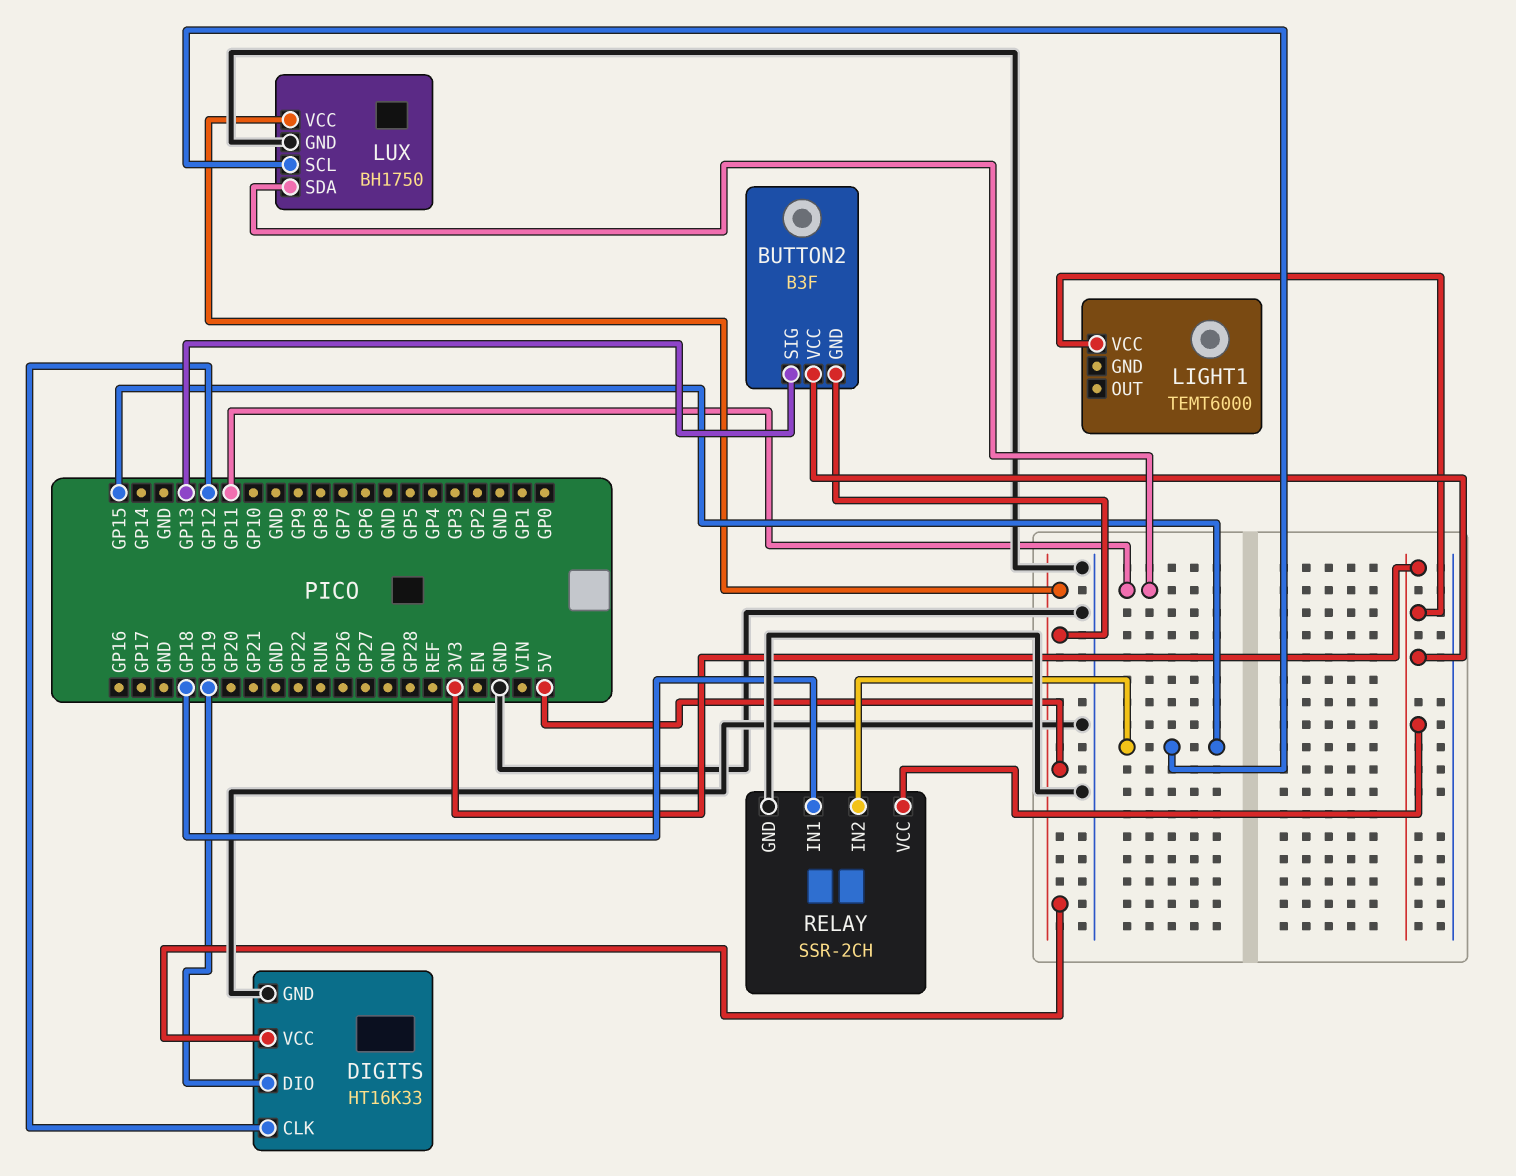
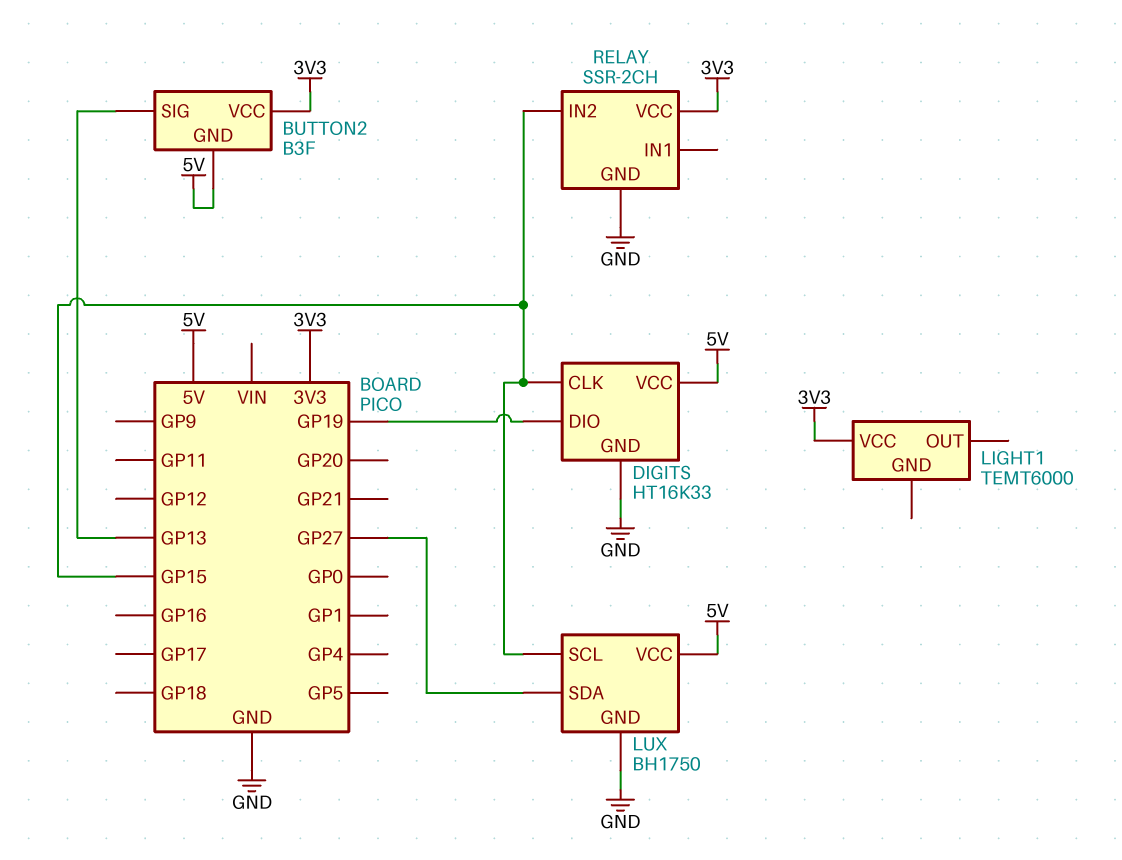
DIGITS pin CLK: GP12 -> GP15
LUX pin SDA: GP11 -> GP27
RELAY pin IN1: GP18 -> none

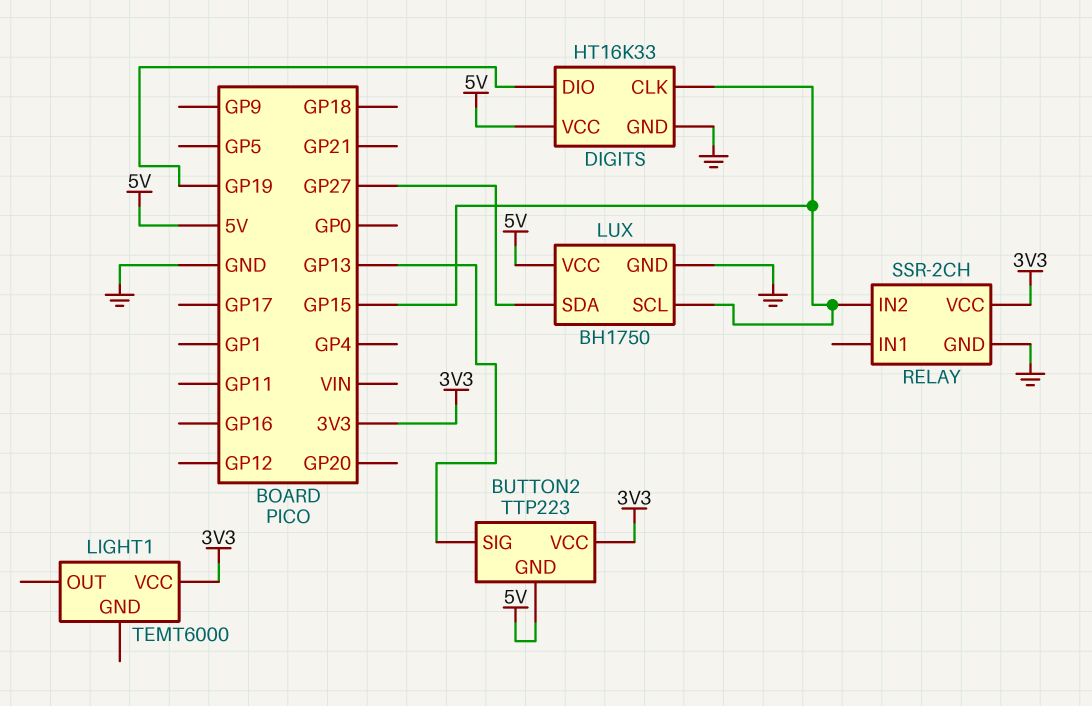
BUTTON2: B3F -> TTP223

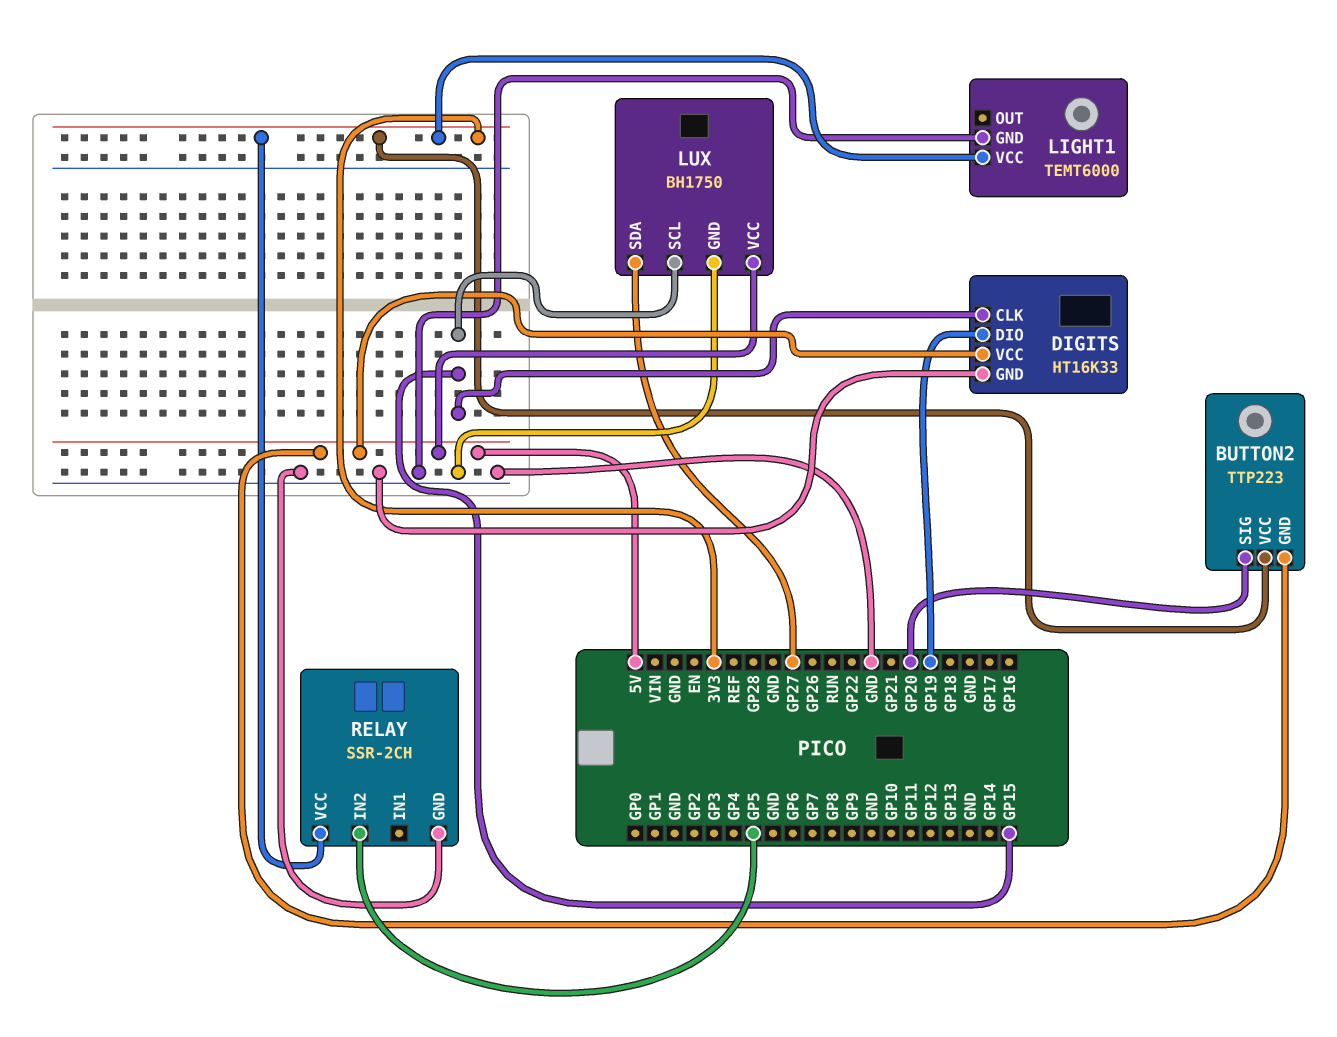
BUTTON2 pin SIG: GP13 -> GP20
LIGHT1 pin GND: none -> GND
RELAY pin IN2: GP15 -> GP5

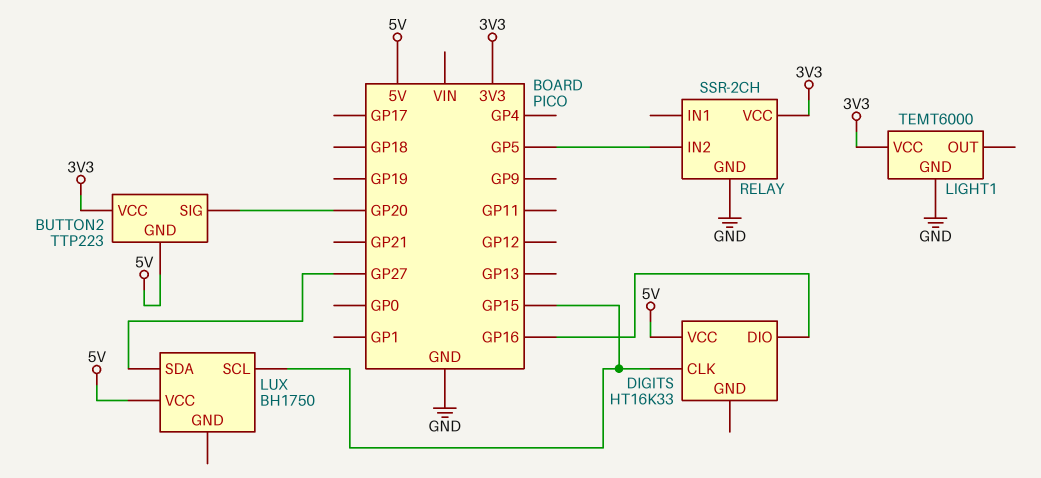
DIGITS pin DIO: GP19 -> GP16
DIGITS pin GND: GND -> none
LUX pin GND: GND -> none

